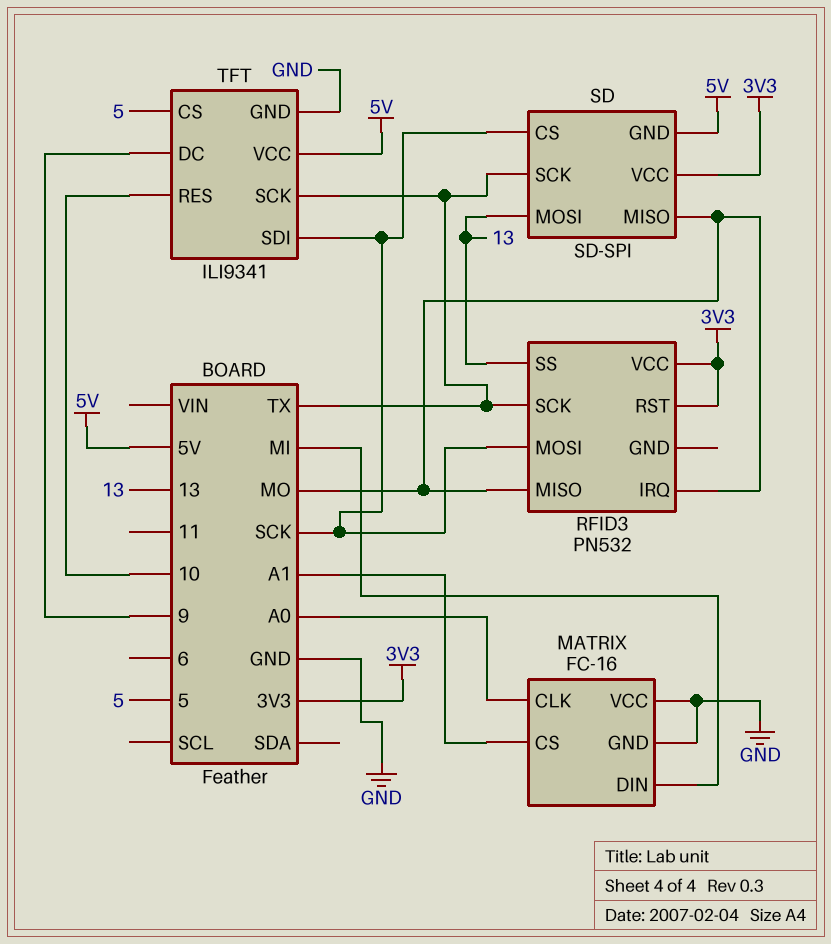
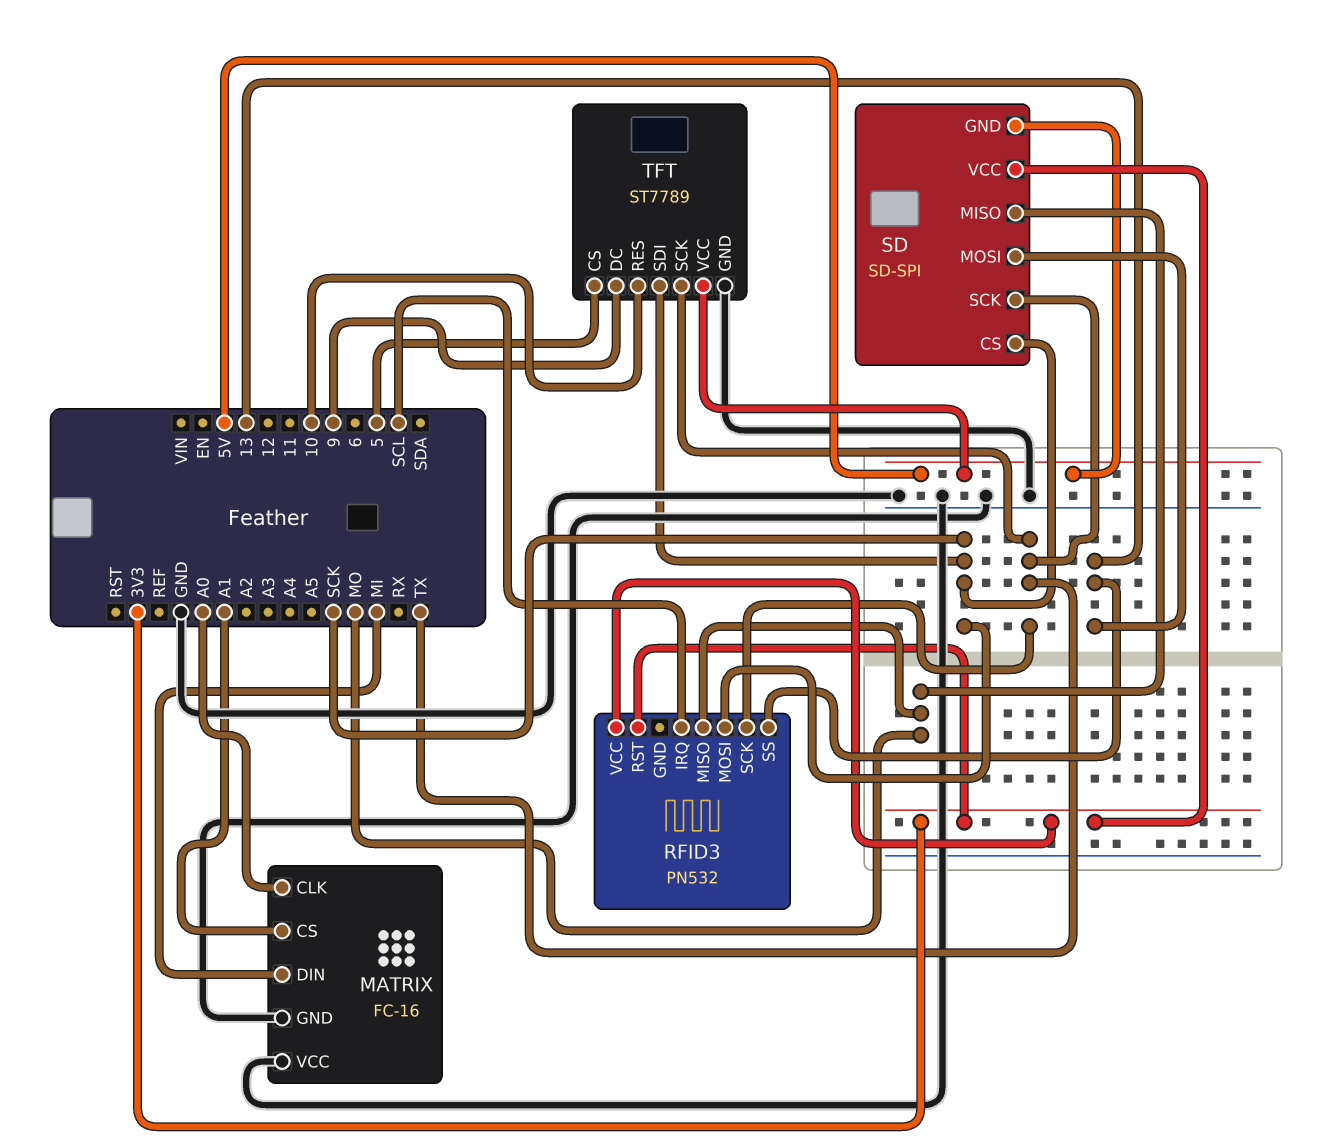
RFID3 pin IRQ: MO -> SCL
TFT: ILI9341 -> ST7789

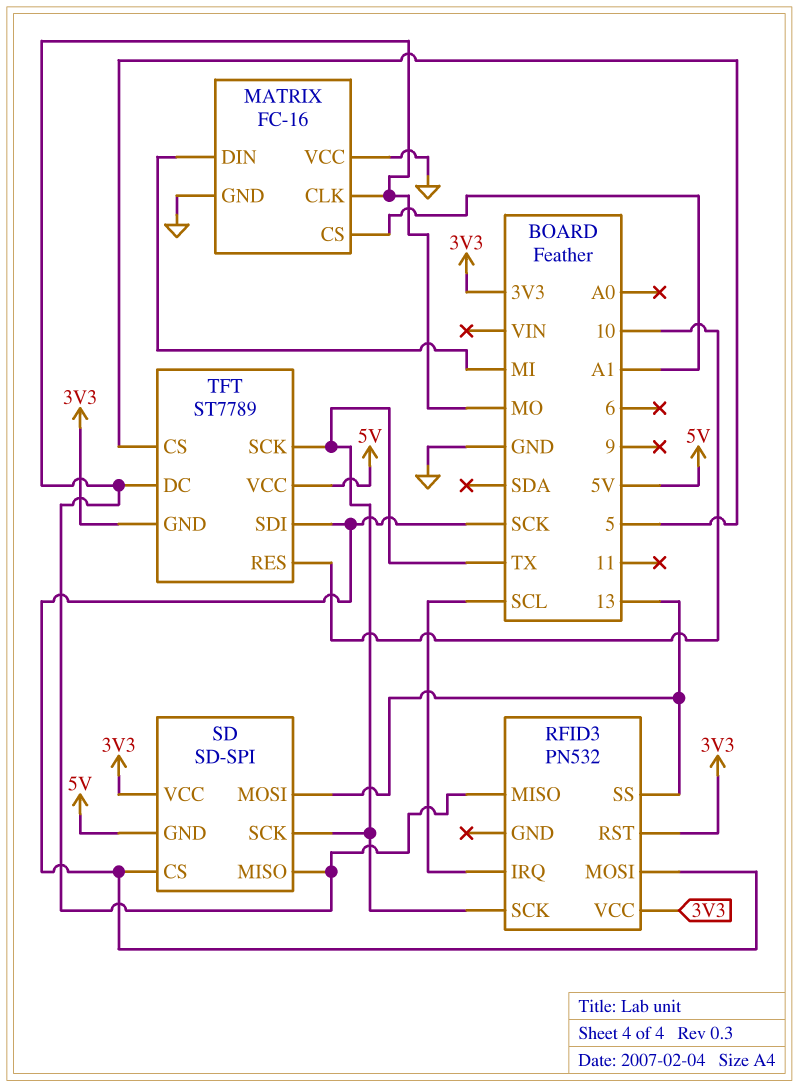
MATRIX pin CLK: A0 -> MO
TFT pin DC: 9 -> MO
TFT pin GND: GND -> 3V3

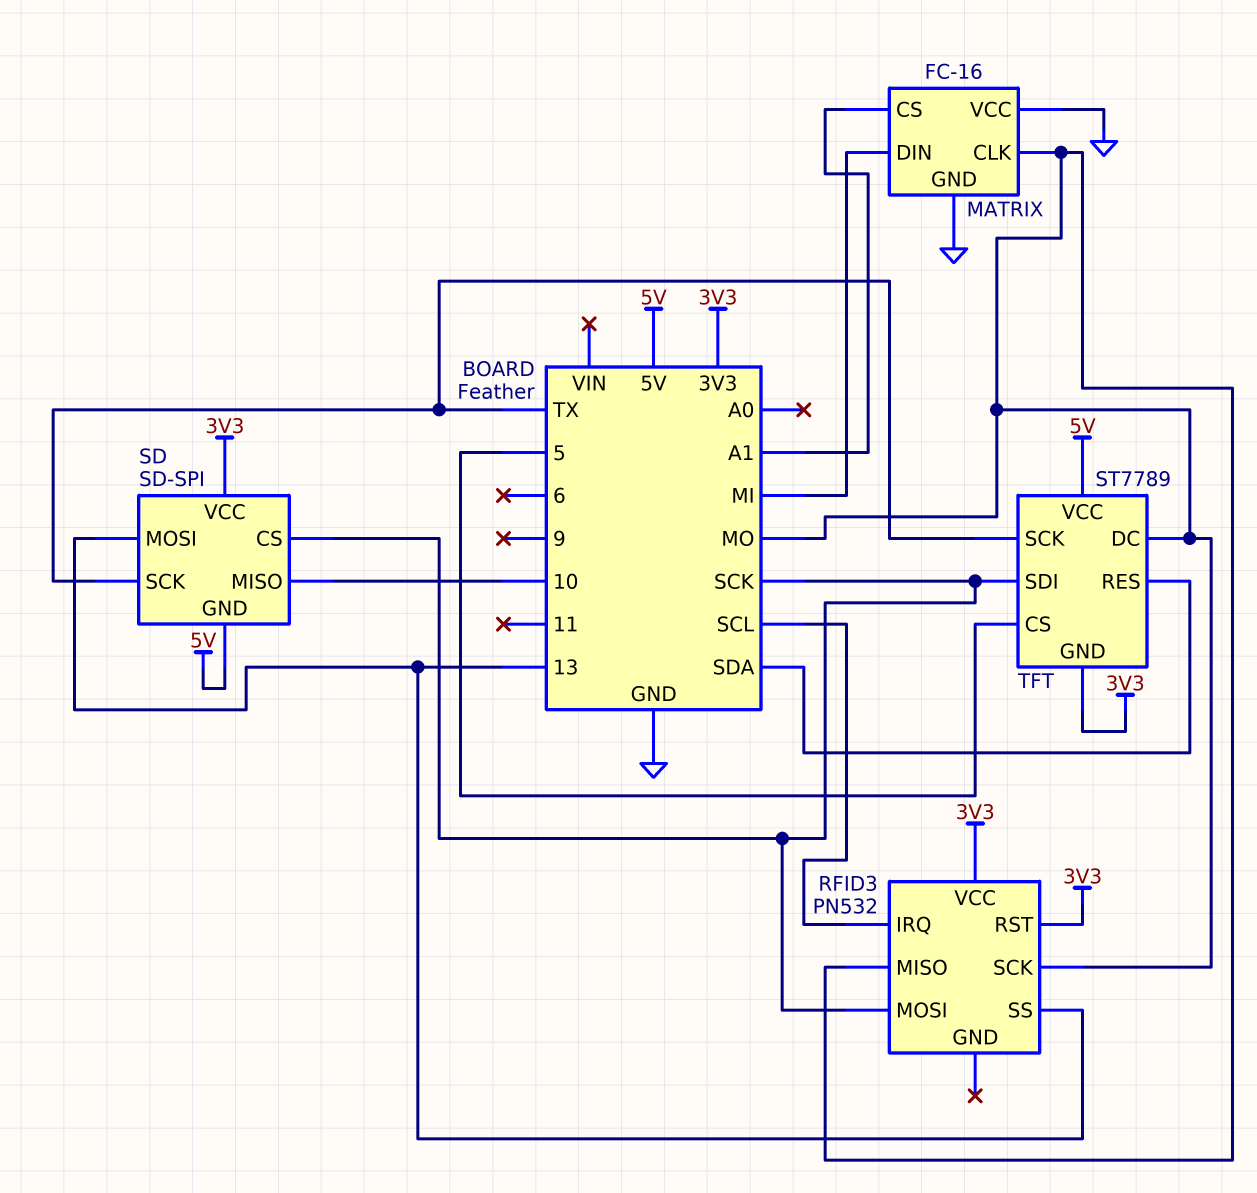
RFID3 pin SCK: TX -> MO
SD pin MISO: MO -> 10
TFT pin RES: 10 -> SDA

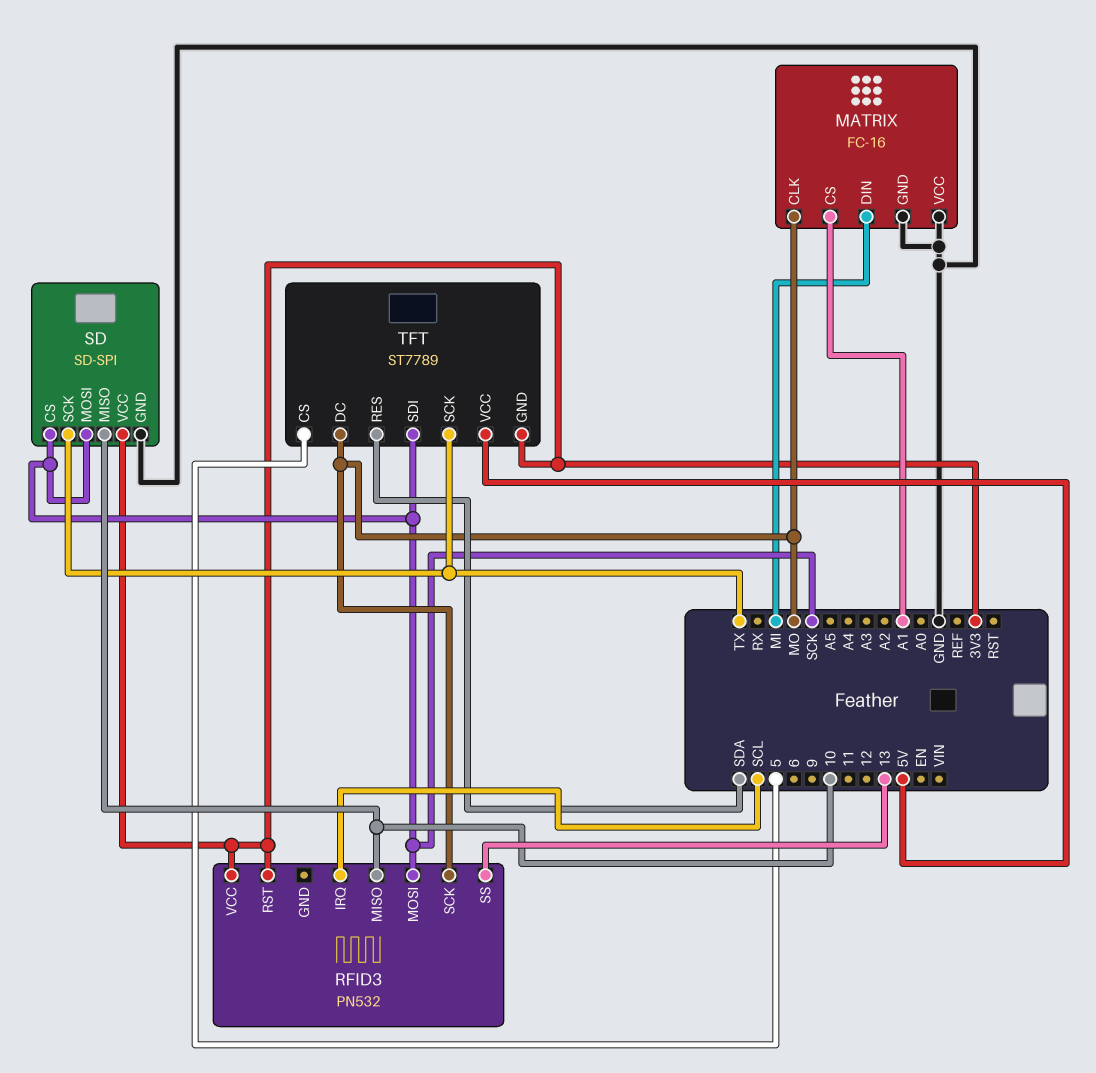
RFID3 pin MISO: MO -> 10
SD pin GND: 5V -> GND
SD pin MOSI: 13 -> SCK

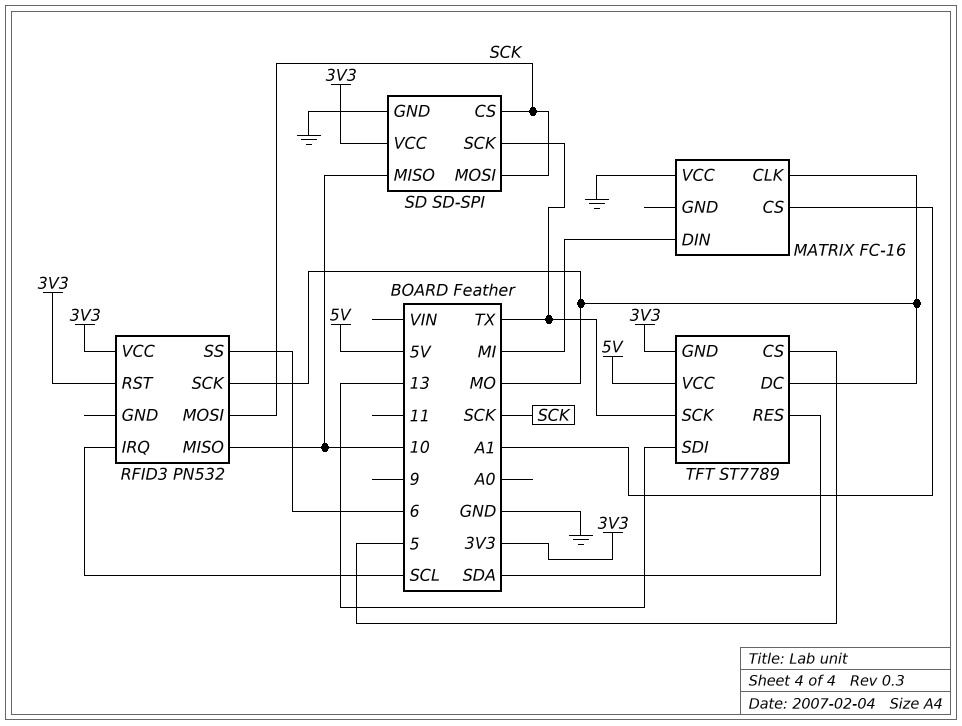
MATRIX pin GND: GND -> none
RFID3 pin SS: 13 -> 6
TFT pin SDI: SCK -> 13

